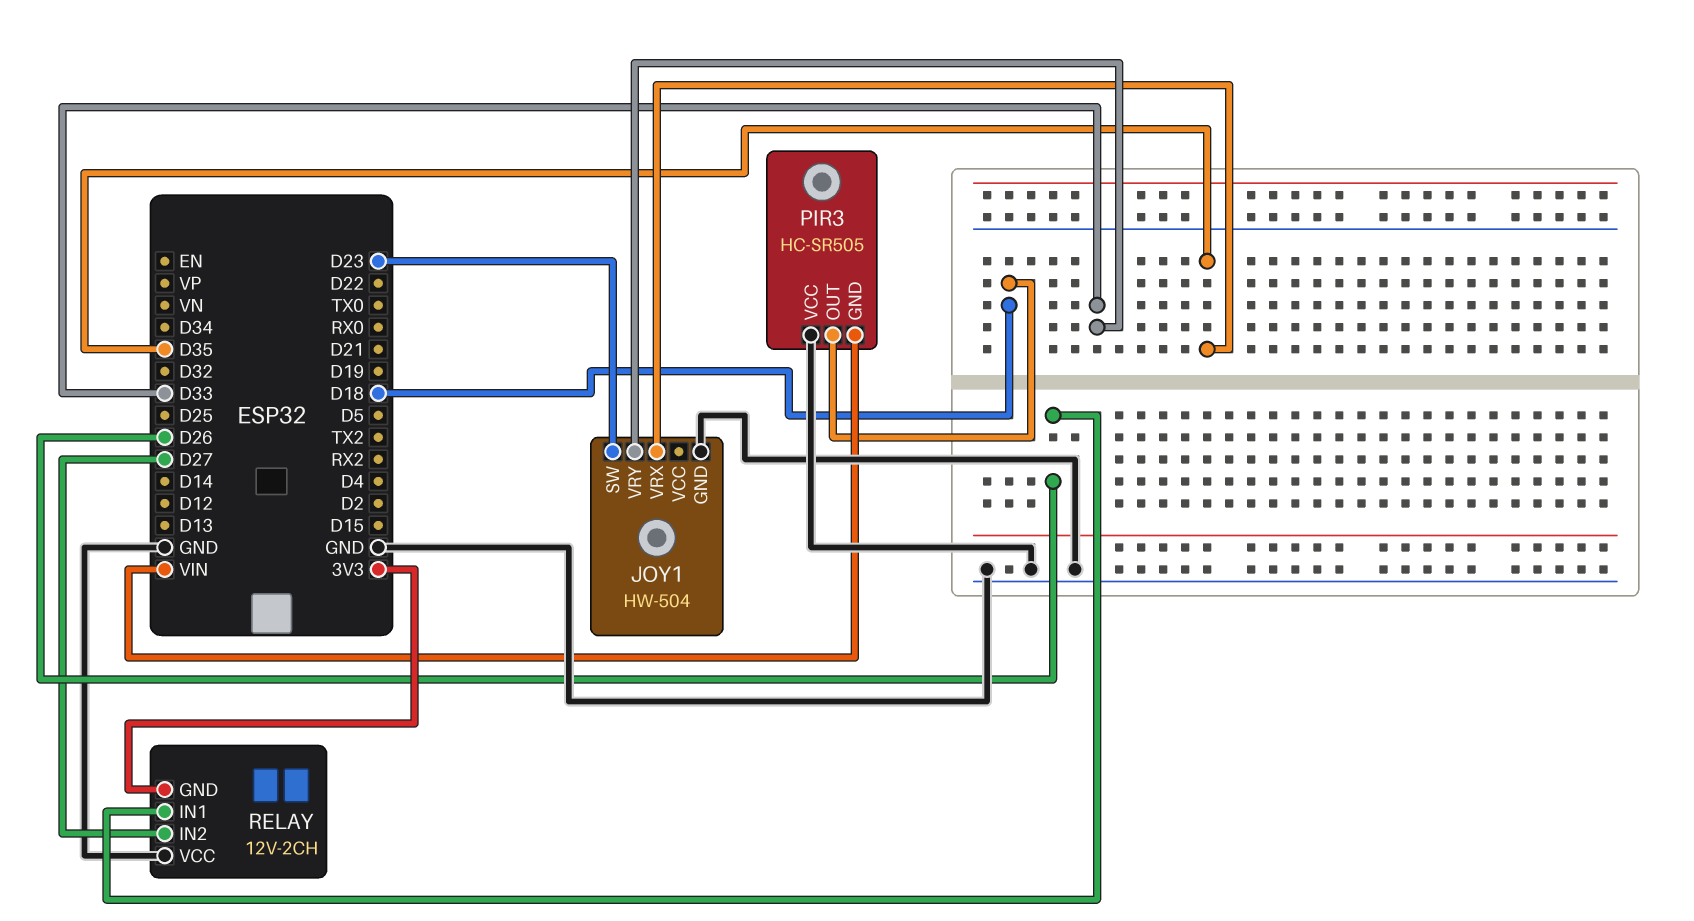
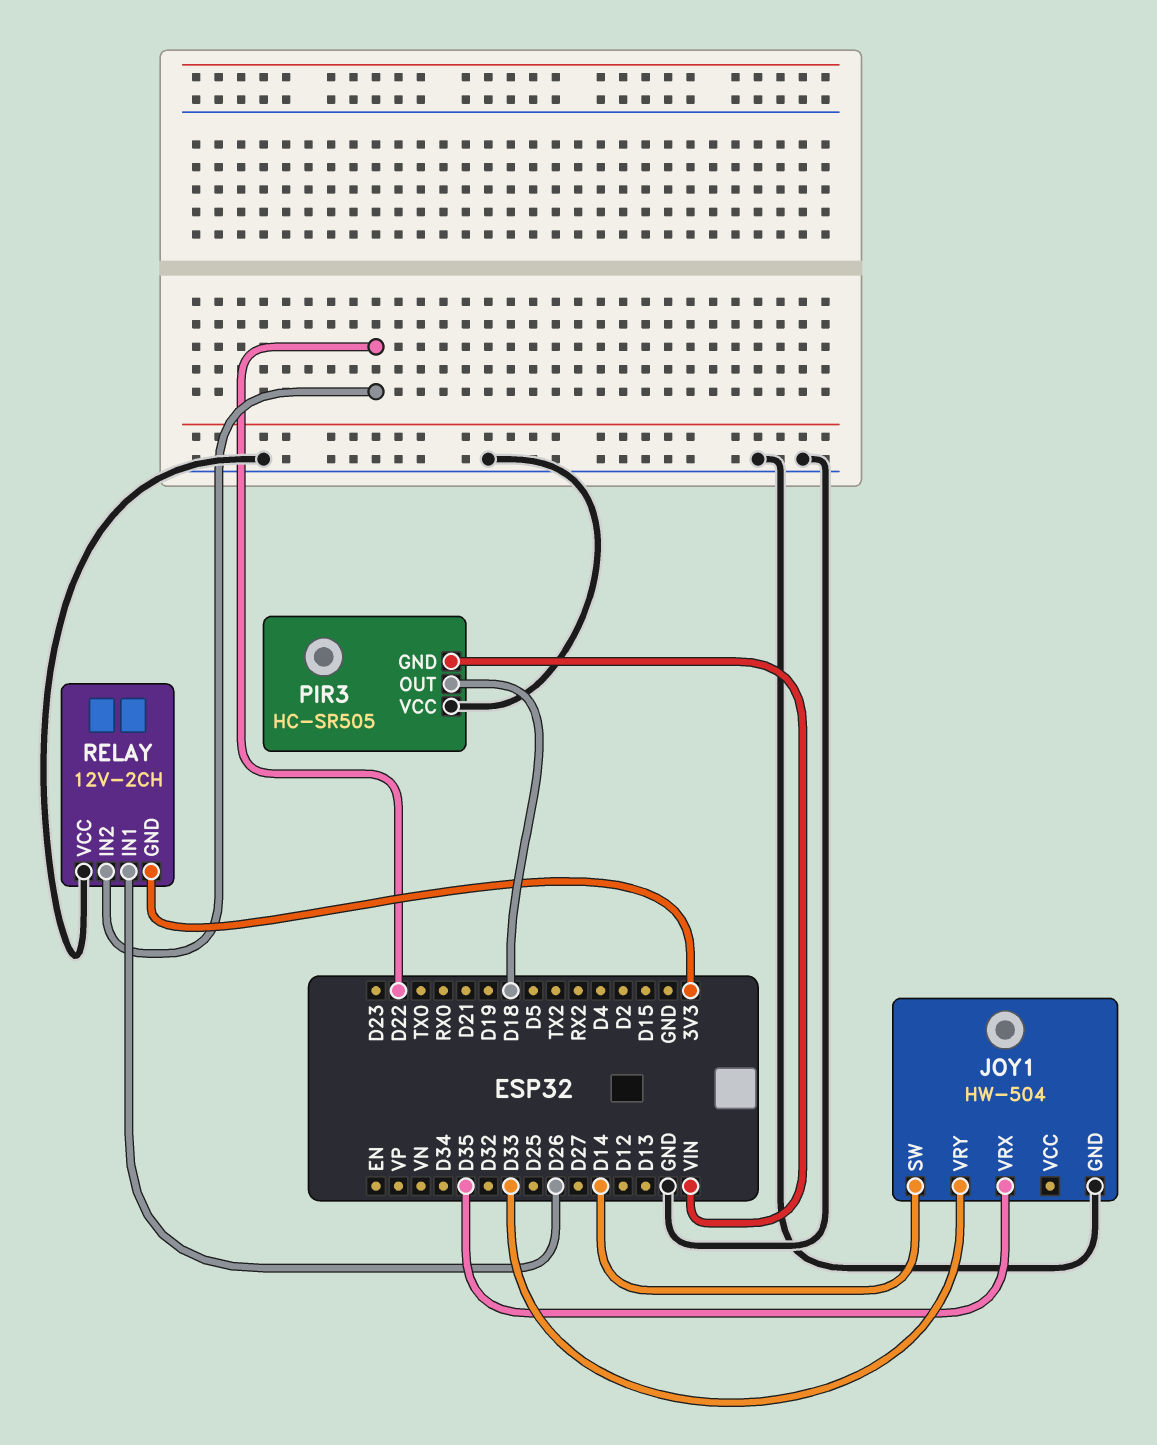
JOY1 pin SW: D23 -> D14
RELAY pin IN2: D27 -> D22

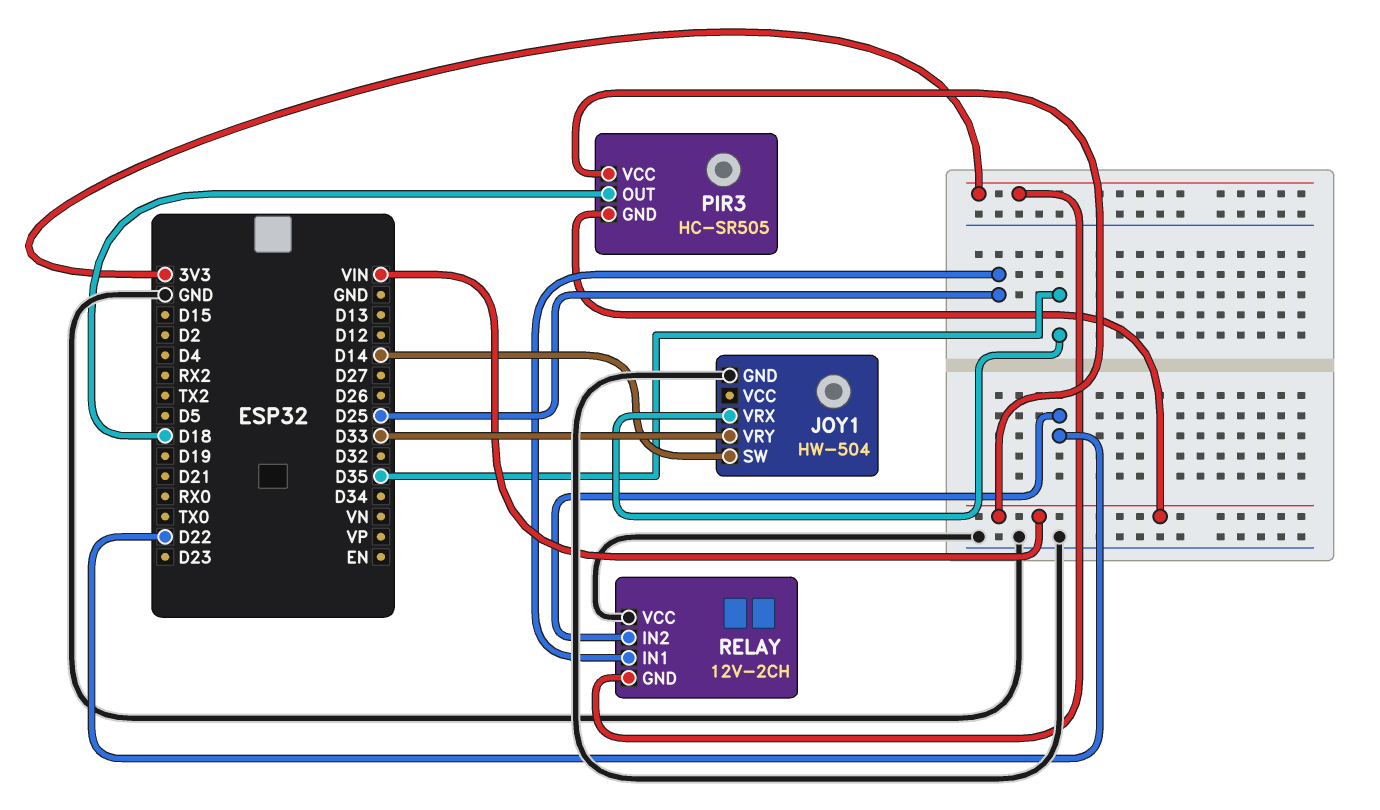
PIR3 pin VCC: GND -> VIN
RELAY pin IN1: D26 -> D25

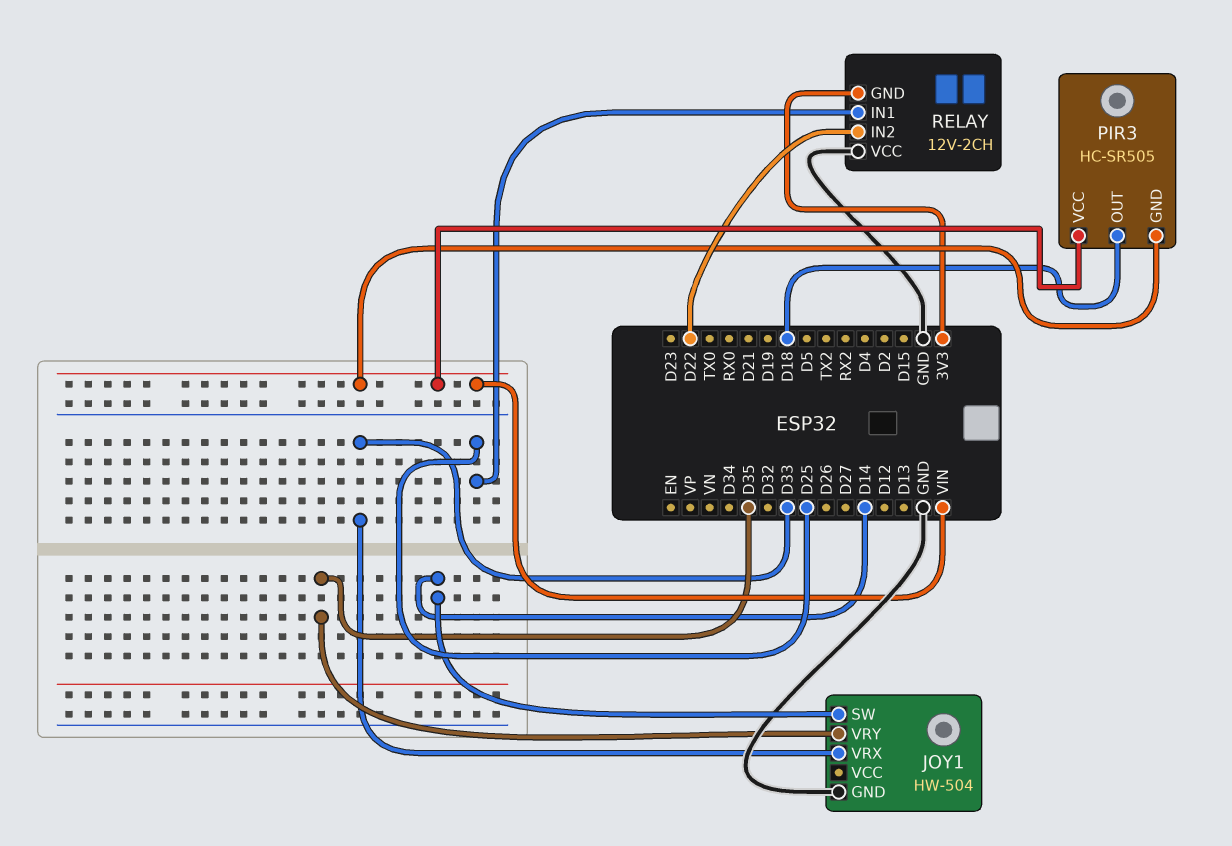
JOY1 pin VRX: D35 -> D33
JOY1 pin VRY: D33 -> D35

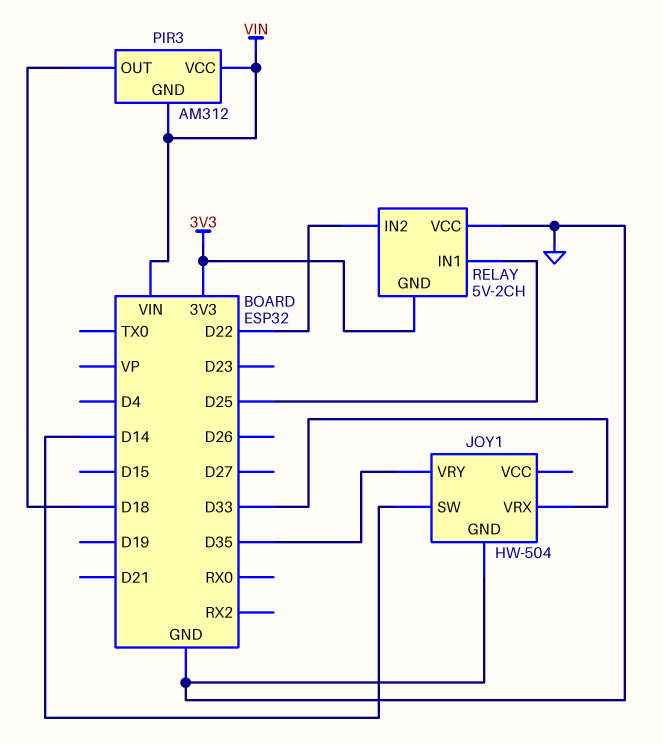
PIR3: HC-SR505 -> AM312
RELAY: 12V-2CH -> 5V-2CH

